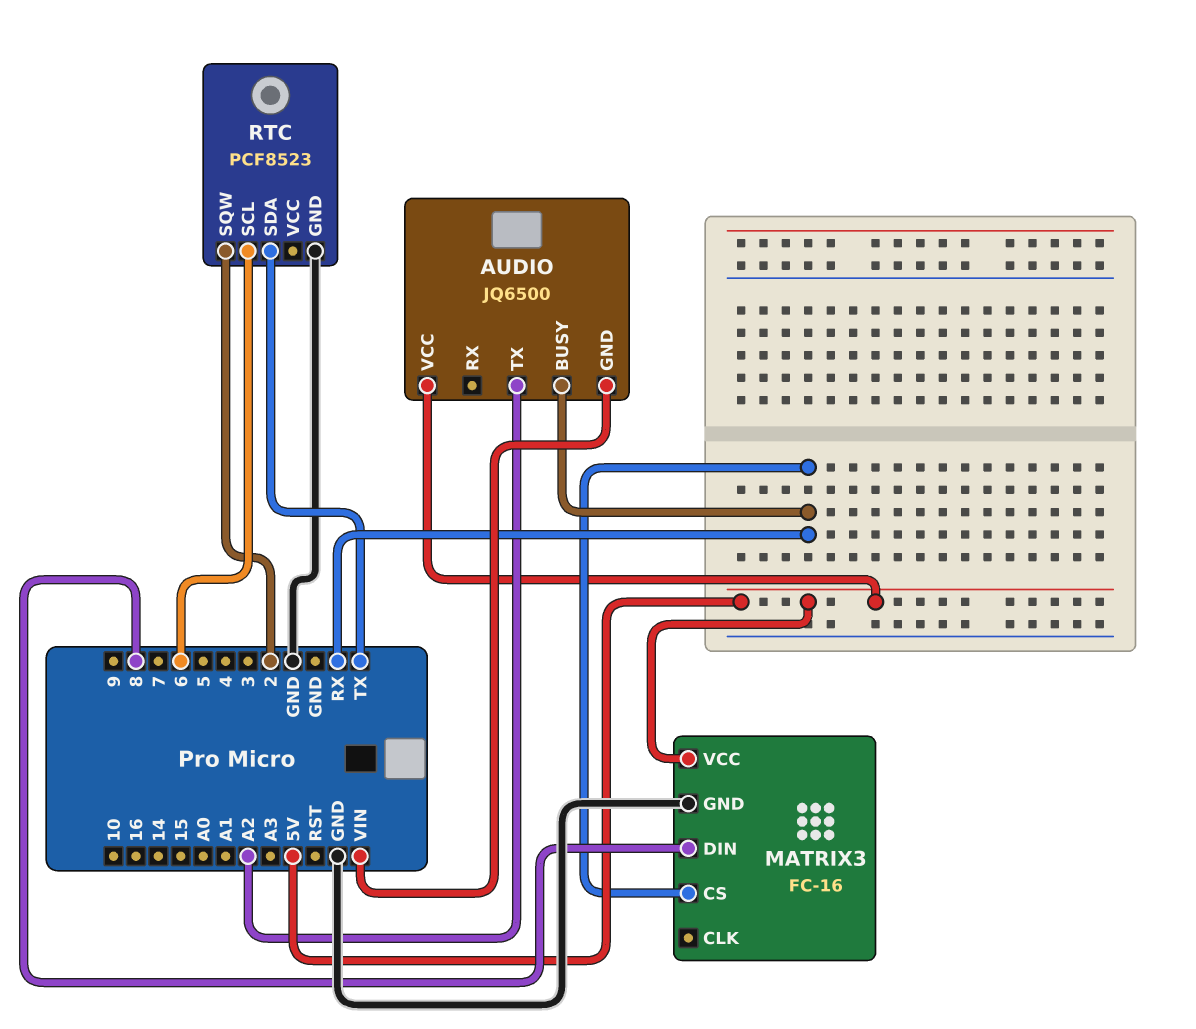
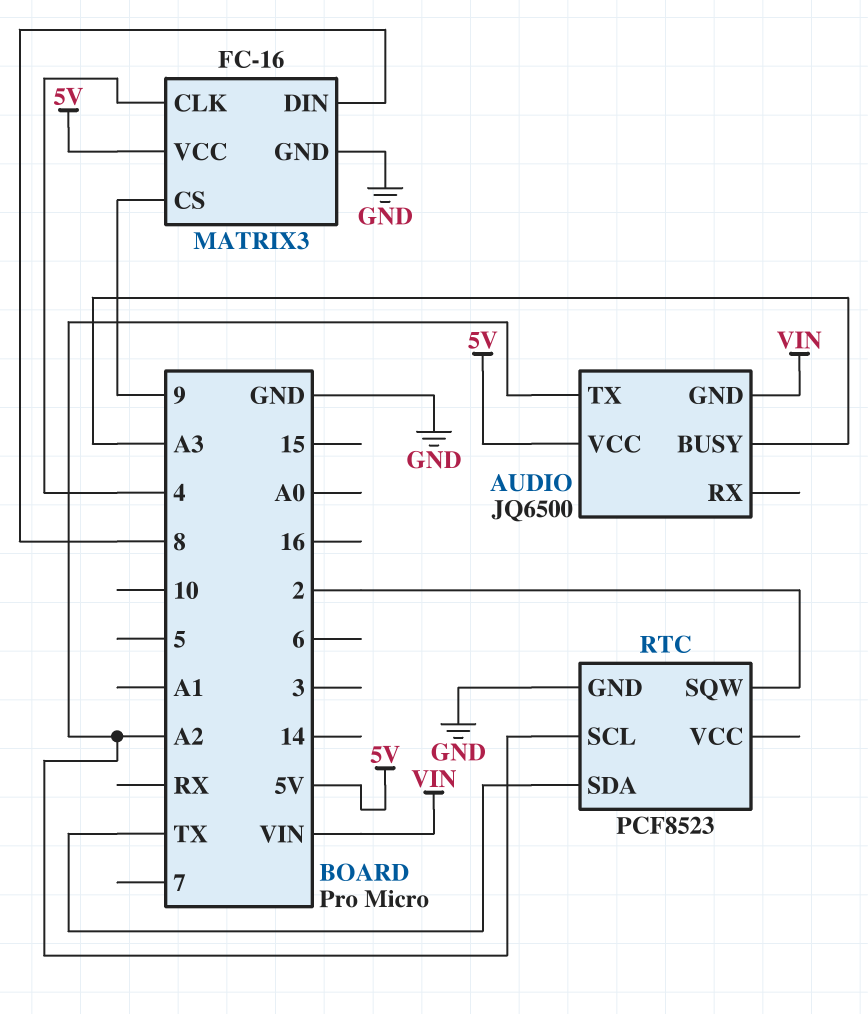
AUDIO pin BUSY: RX -> A3
MATRIX3 pin CLK: none -> 4
MATRIX3 pin CS: RX -> 9
RTC pin SCL: 6 -> A2

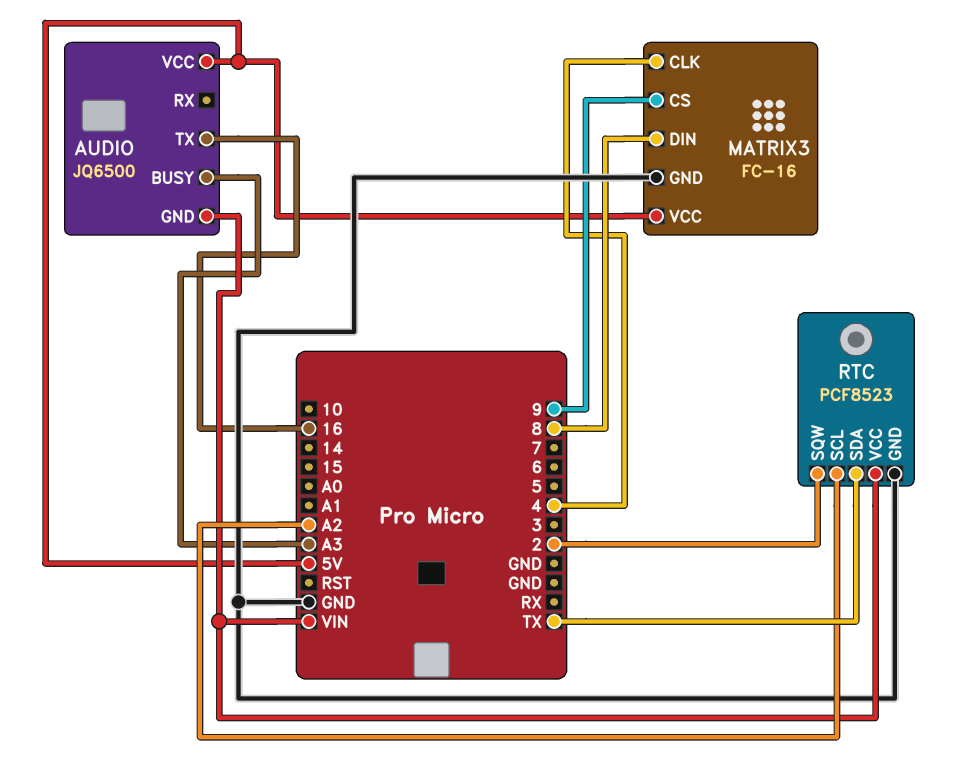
AUDIO pin TX: A2 -> 16
RTC pin VCC: none -> VIN

